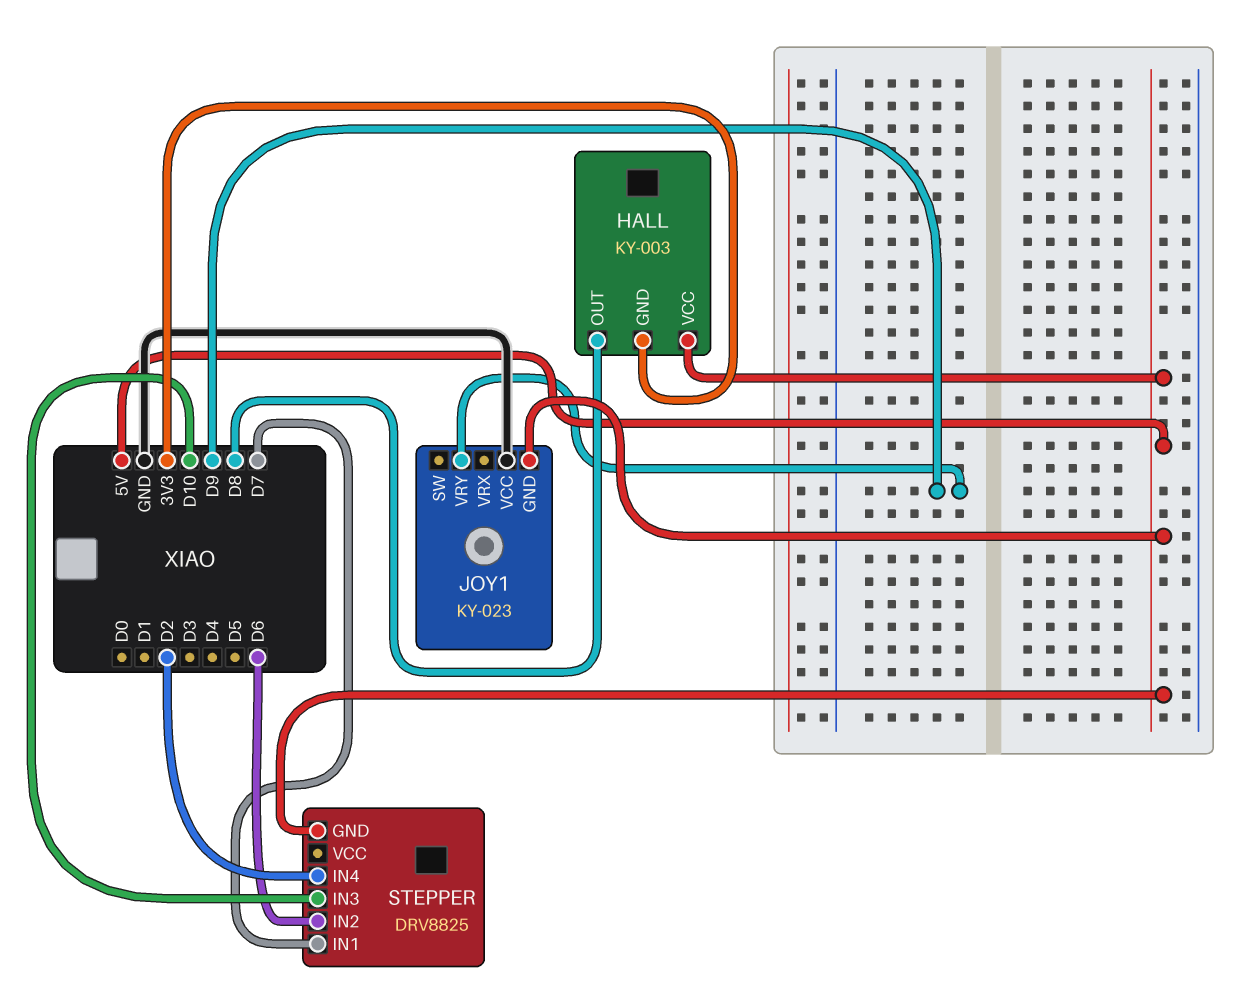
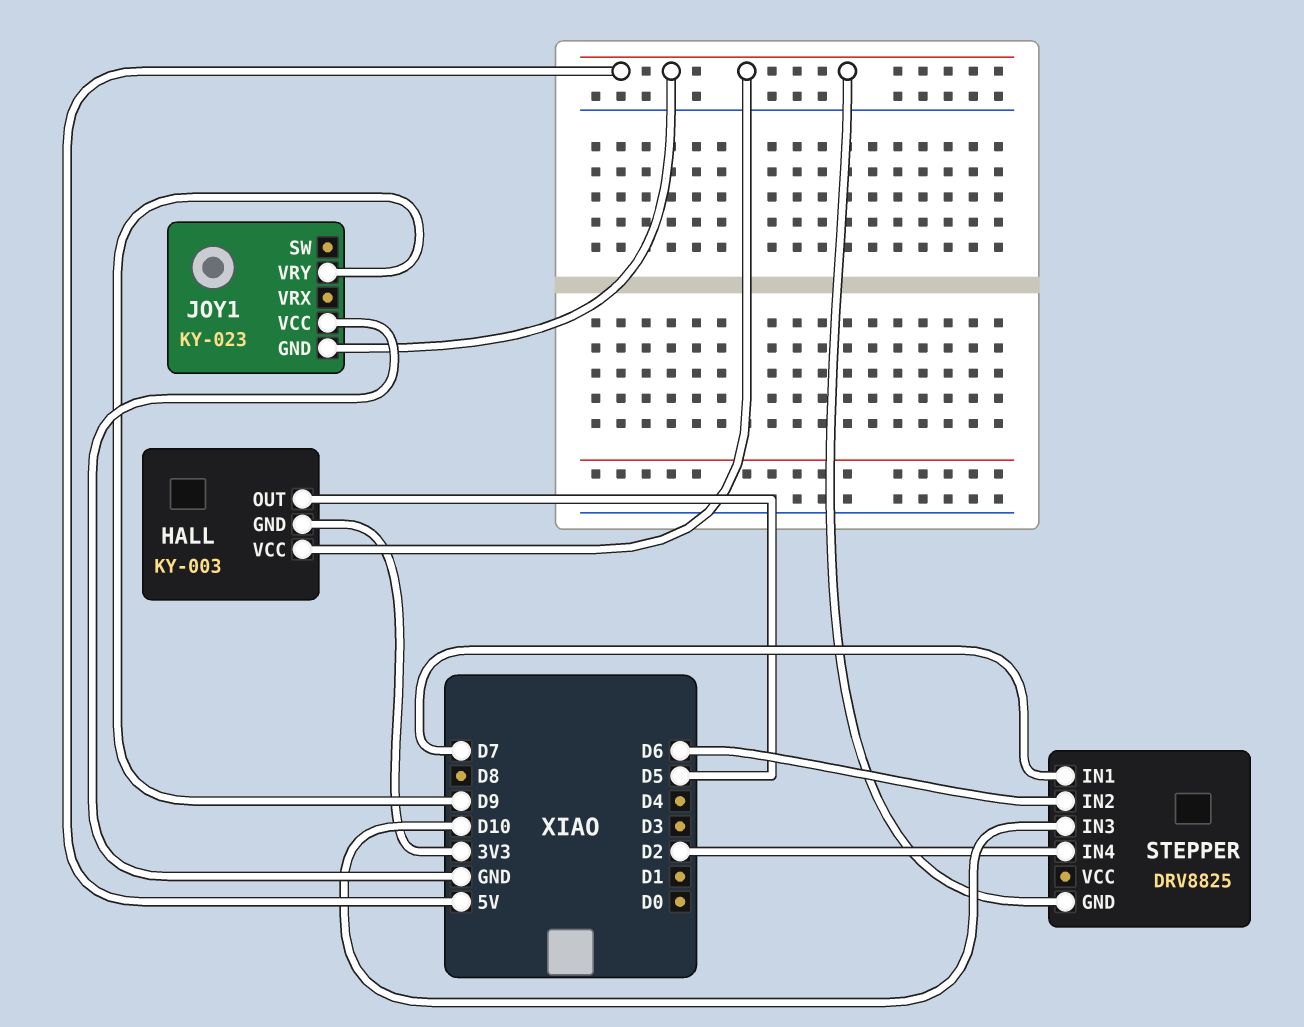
HALL pin OUT: D8 -> D5

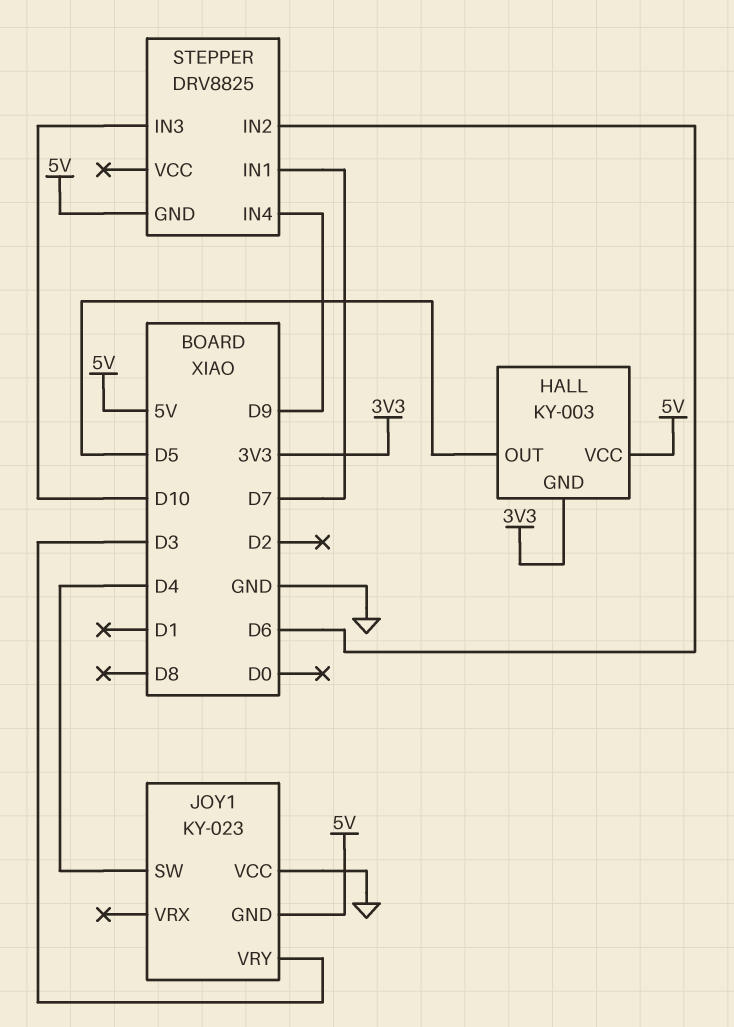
JOY1 pin SW: none -> D4
JOY1 pin VRY: D9 -> D3
STEPPER pin IN4: D2 -> D9

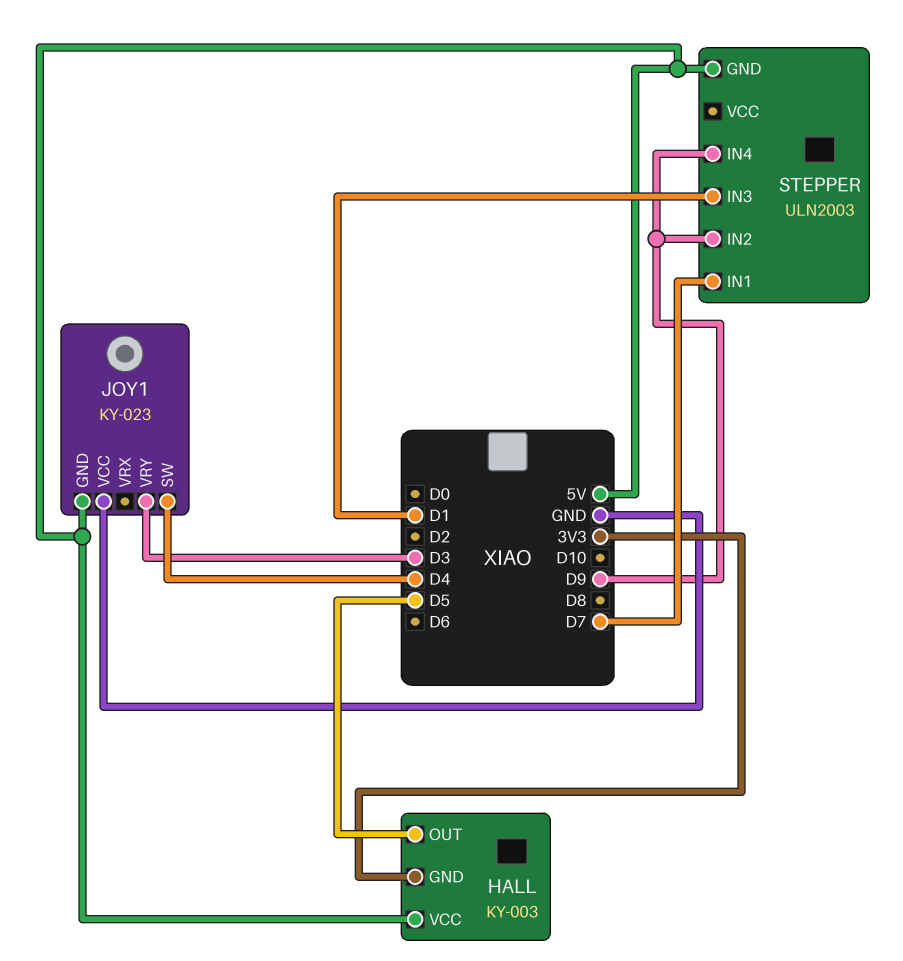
STEPPER: DRV8825 -> ULN2003
STEPPER pin IN2: D6 -> D9
STEPPER pin IN3: D10 -> D1

